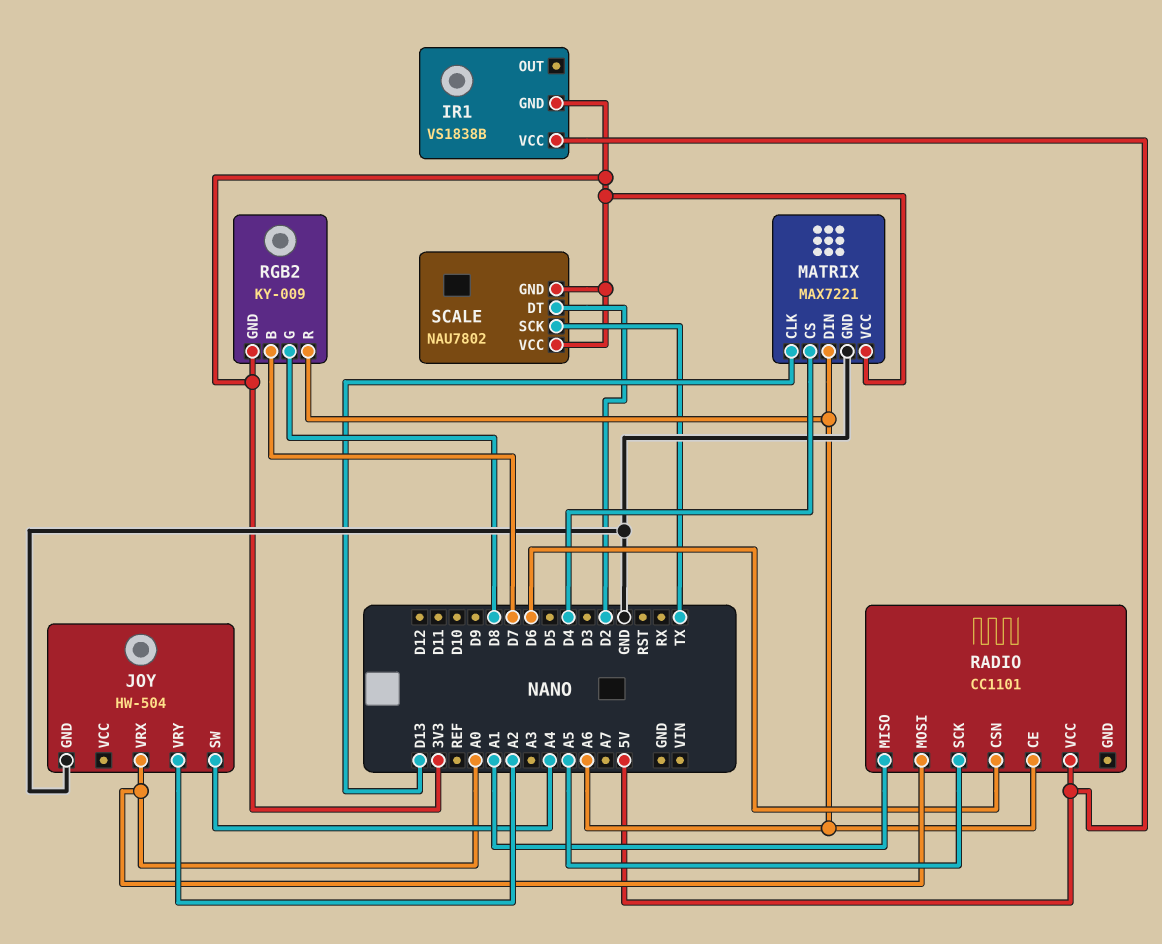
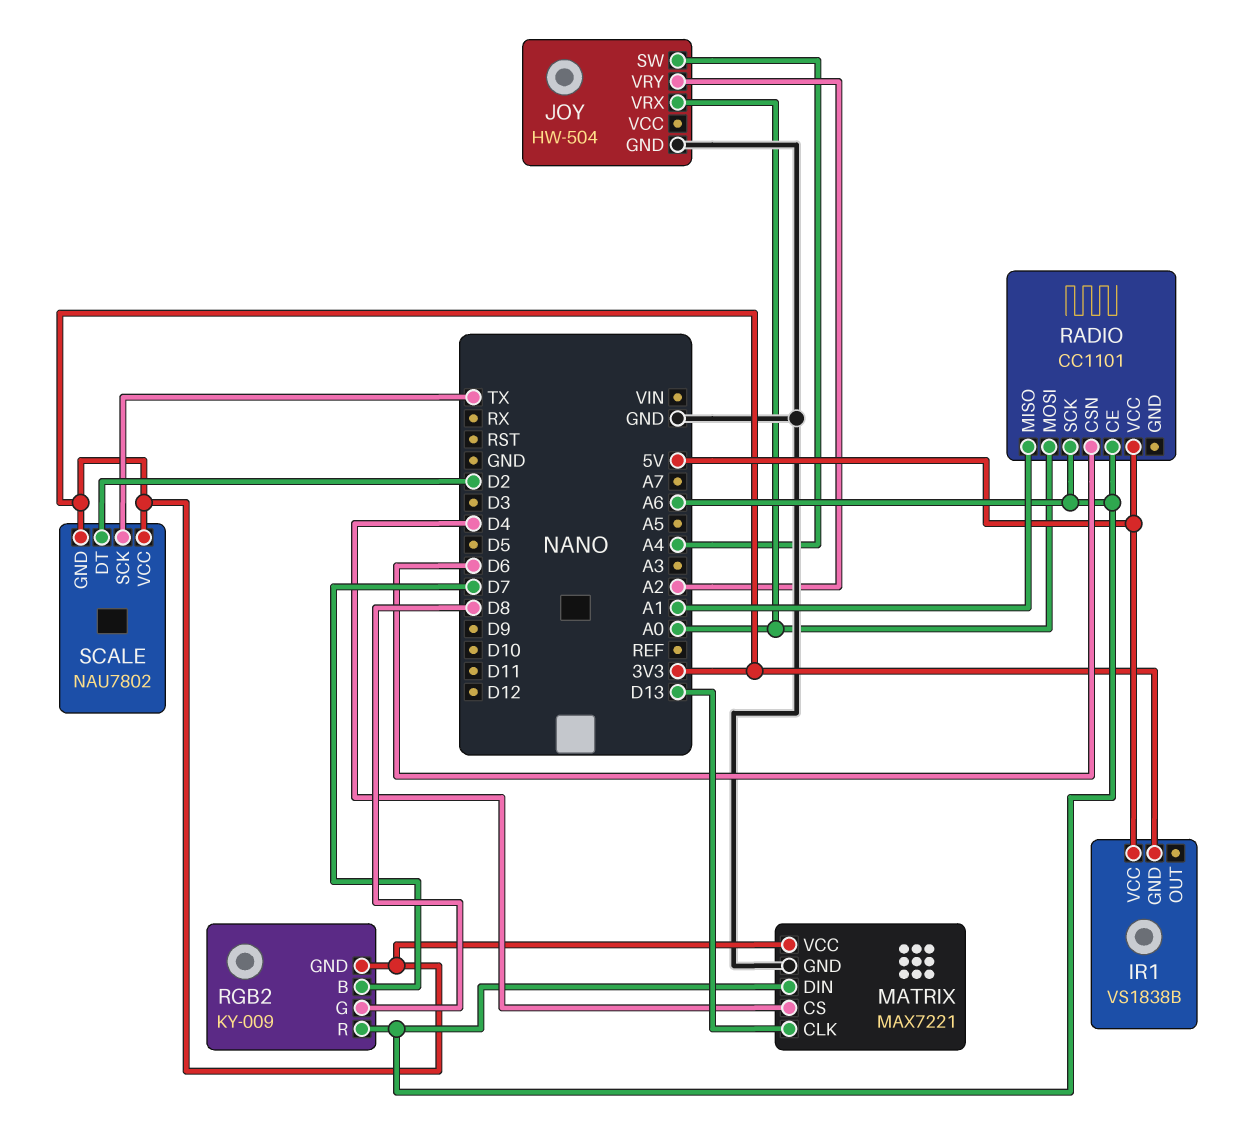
RADIO pin SCK: A5 -> A6

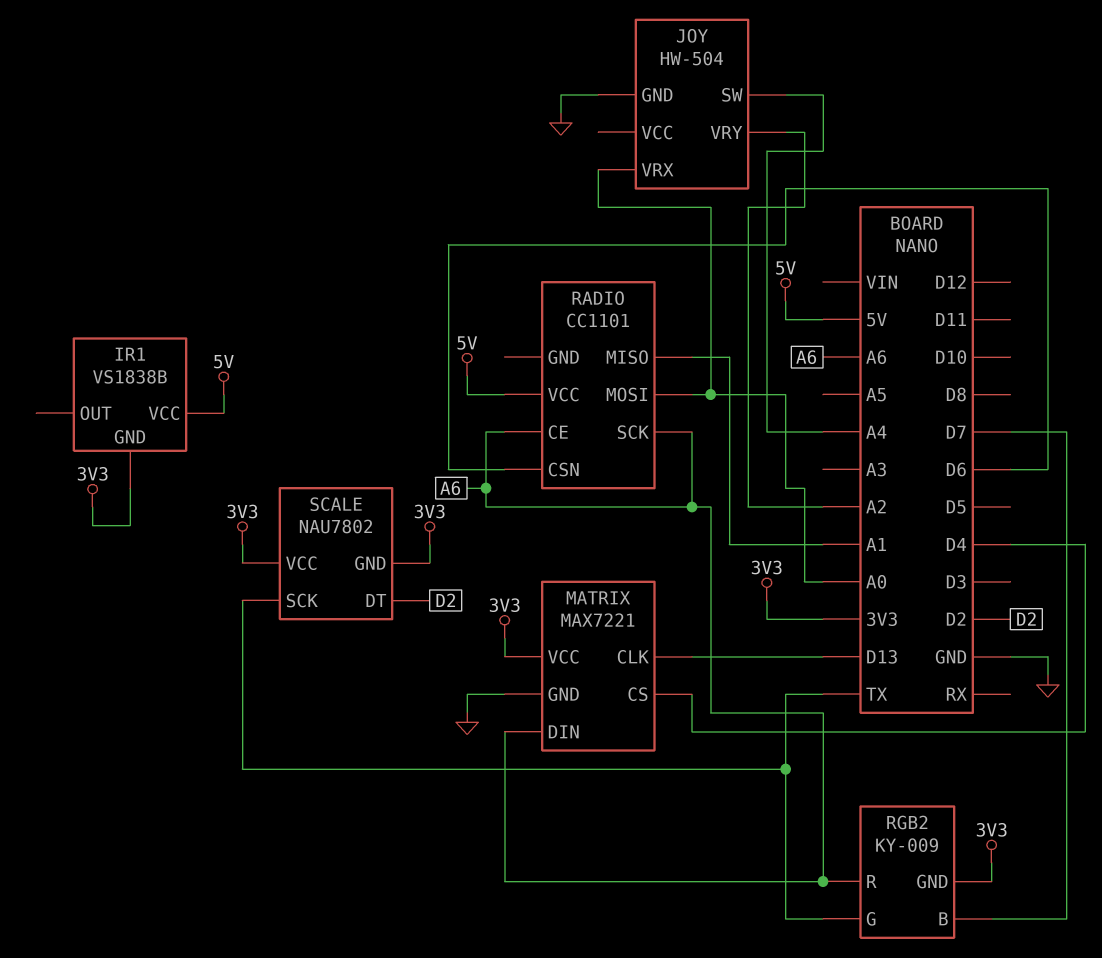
RGB2 pin G: D8 -> TX

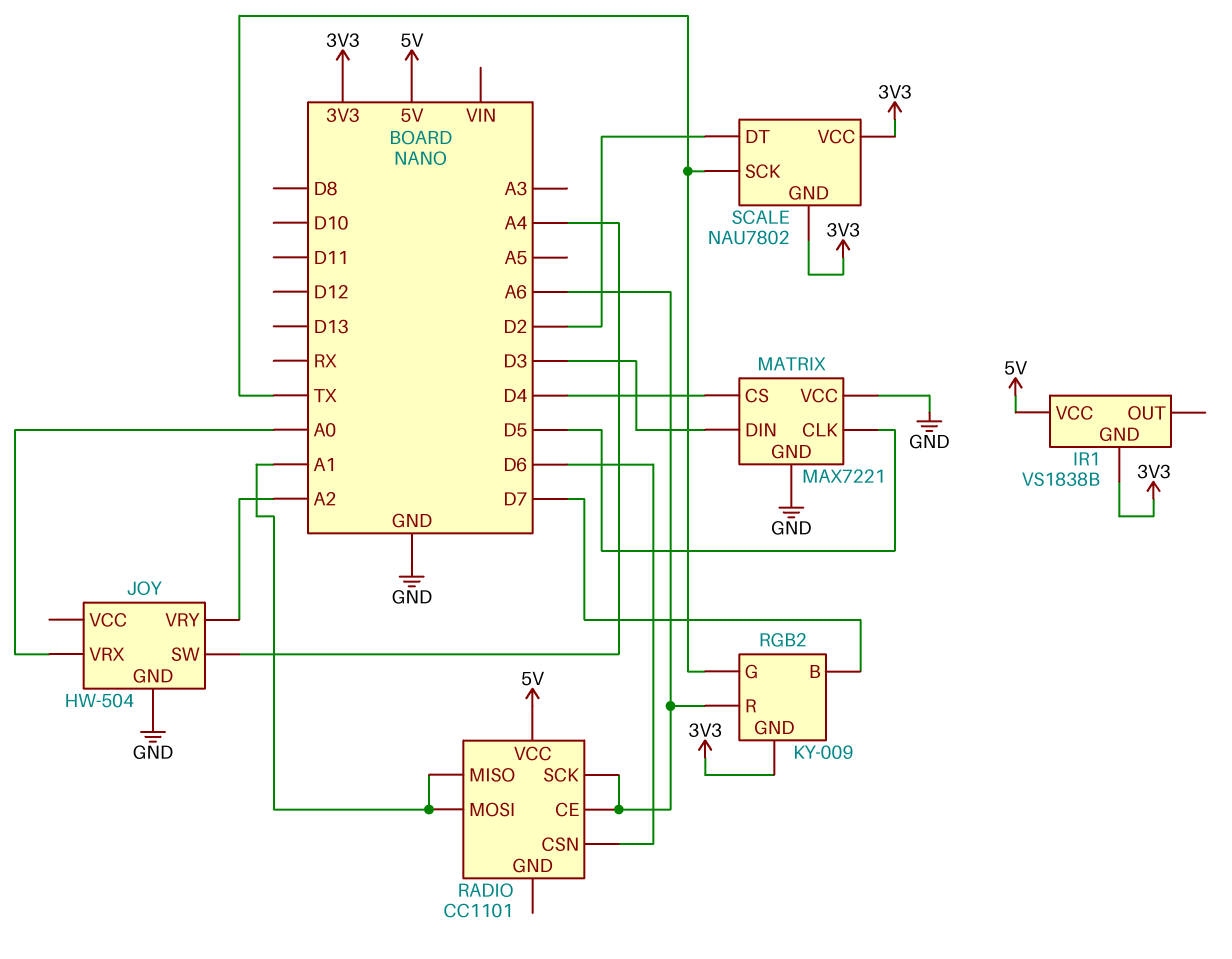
MATRIX pin CLK: D13 -> D5
MATRIX pin DIN: A6 -> D3
MATRIX pin VCC: 3V3 -> GND
RADIO pin MOSI: A0 -> A1

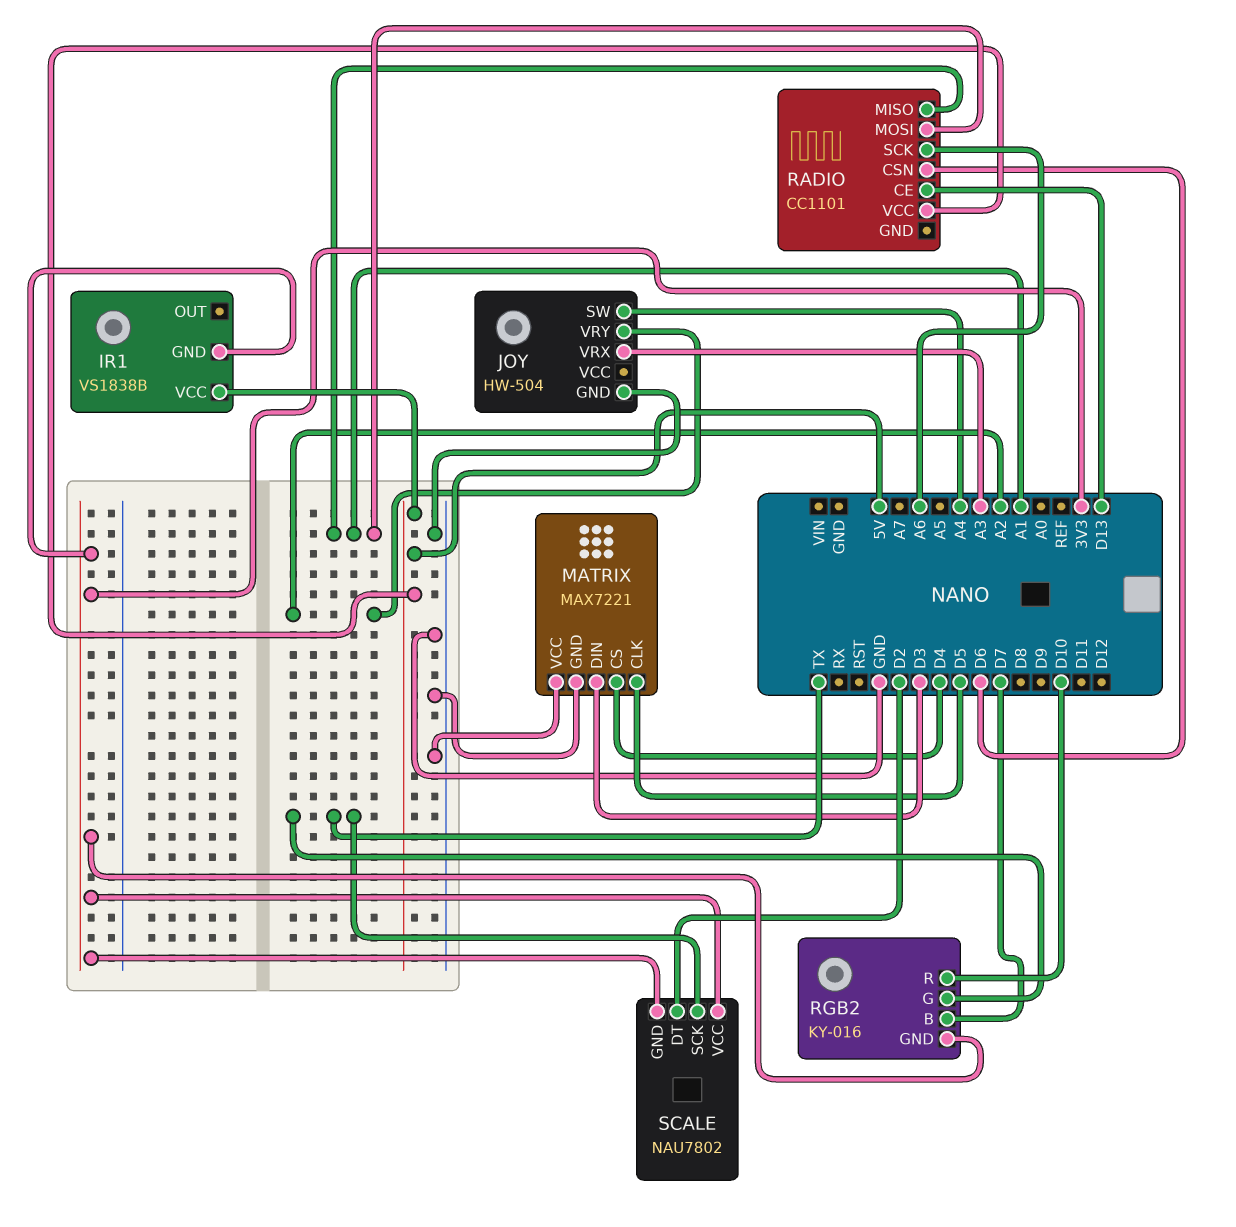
JOY pin VRX: A0 -> A3
RADIO pin CE: A6 -> D13
RGB2: KY-009 -> KY-016
RGB2 pin R: A6 -> D10

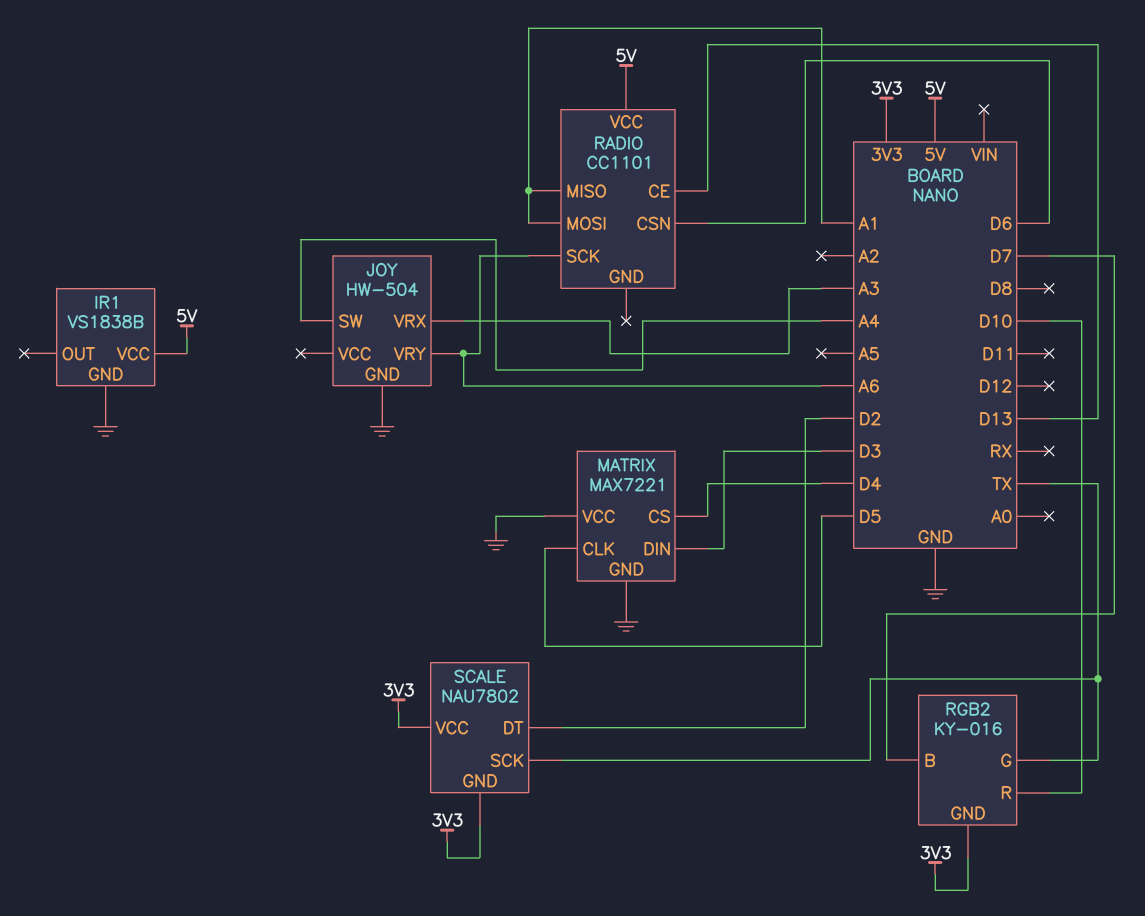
IR1 pin GND: 3V3 -> GND
JOY pin VRY: A2 -> A6

